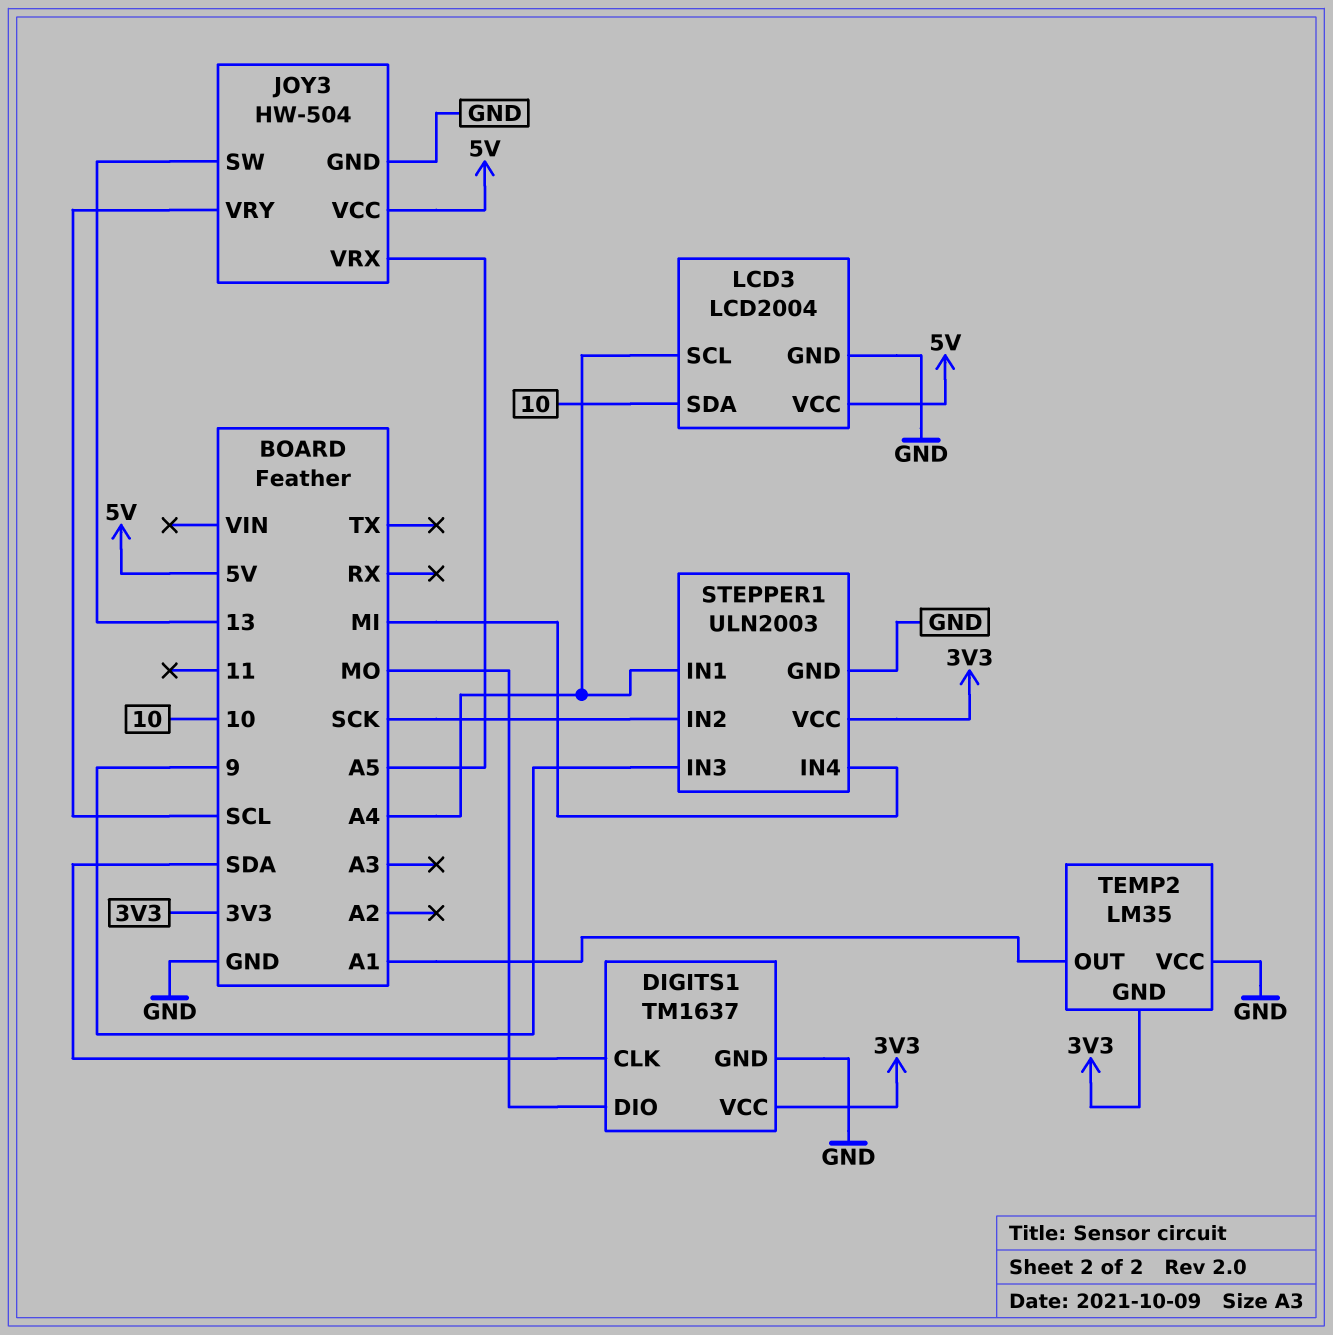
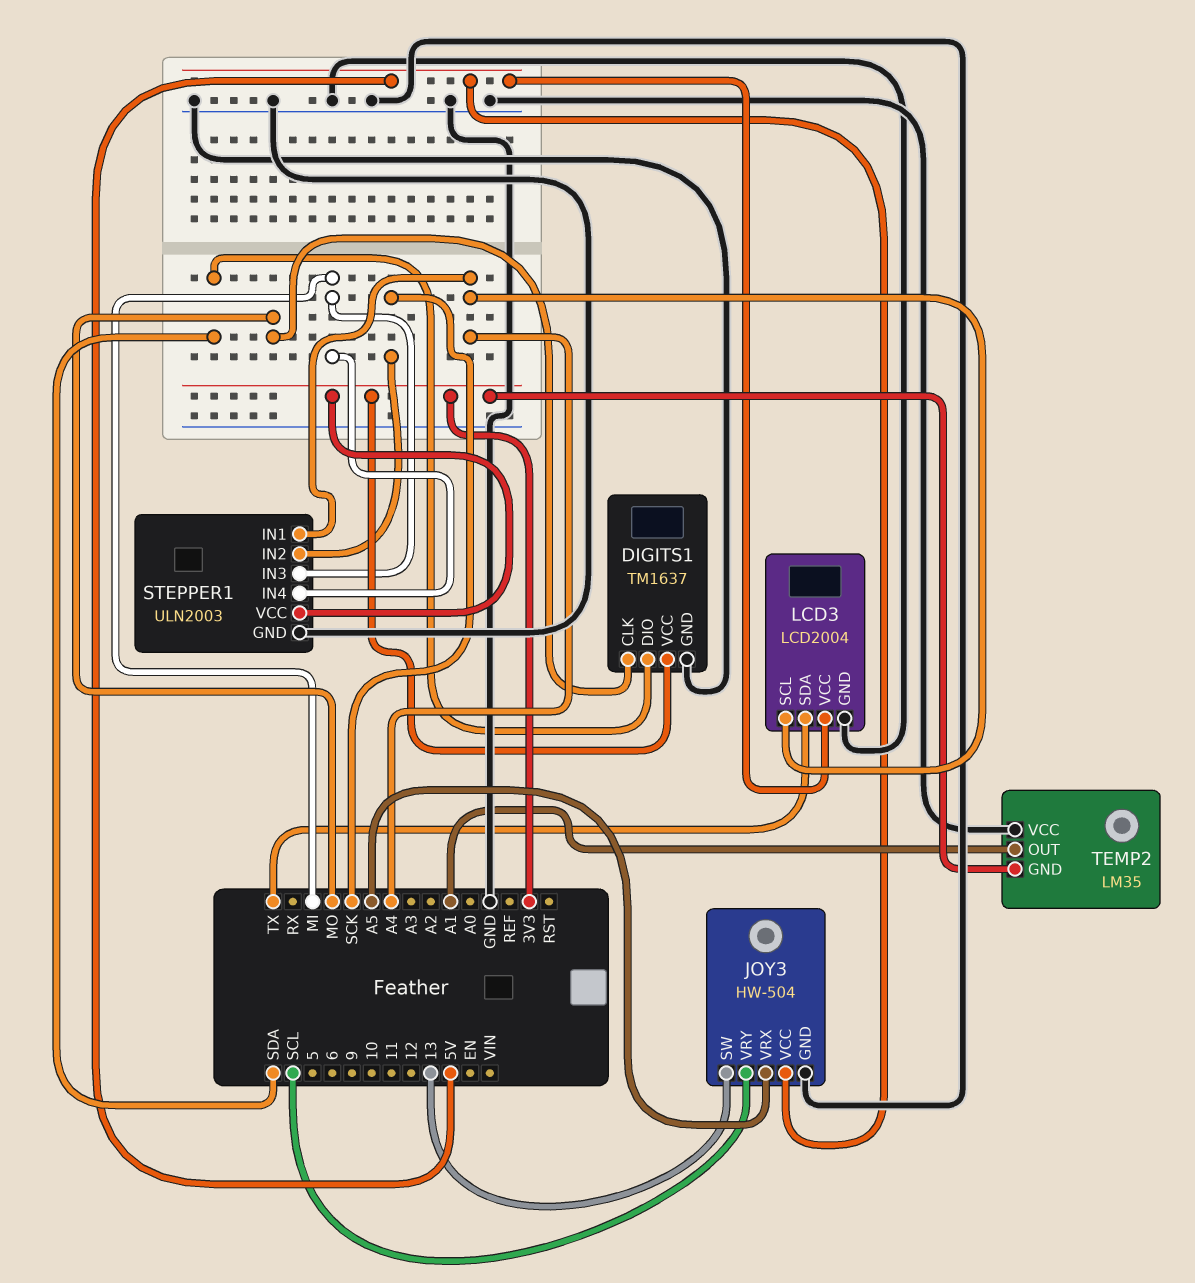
DIGITS1 pin CLK: SDA -> MO
DIGITS1 pin DIO: MO -> SDA
LCD3 pin SDA: 10 -> TX
STEPPER1 pin IN3: 9 -> MI

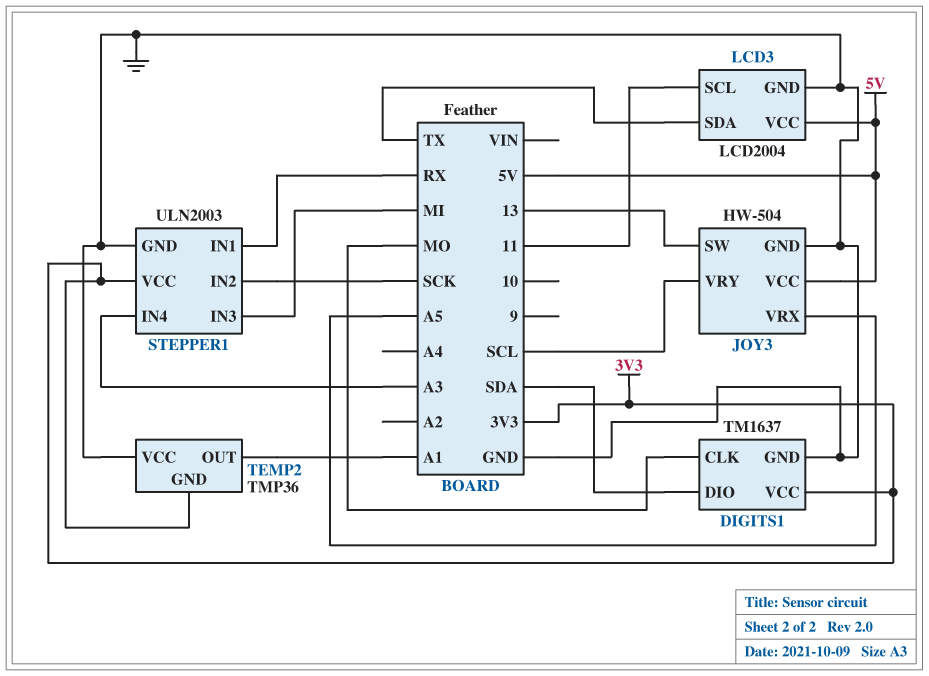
LCD3 pin SCL: A4 -> 11
STEPPER1 pin IN1: A4 -> RX
STEPPER1 pin IN4: MI -> A3
TEMP2: LM35 -> TMP36

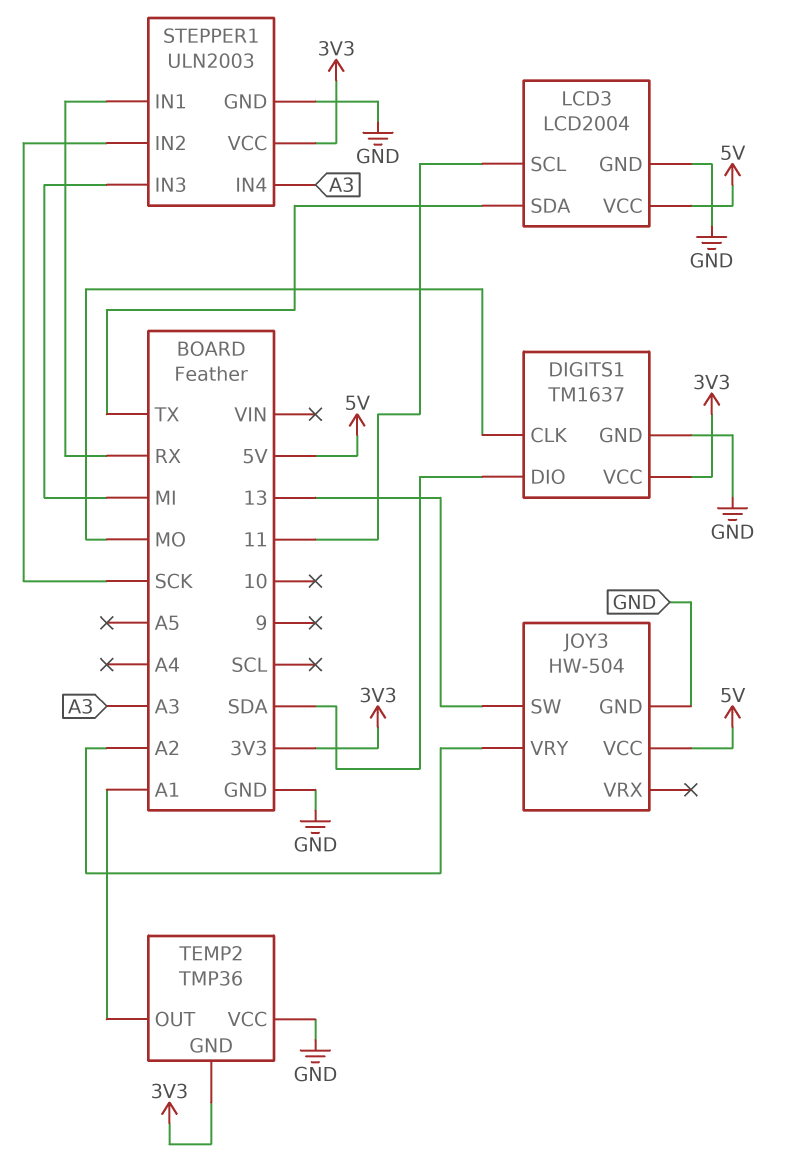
JOY3 pin VRX: A5 -> none
JOY3 pin VRY: SCL -> A2

